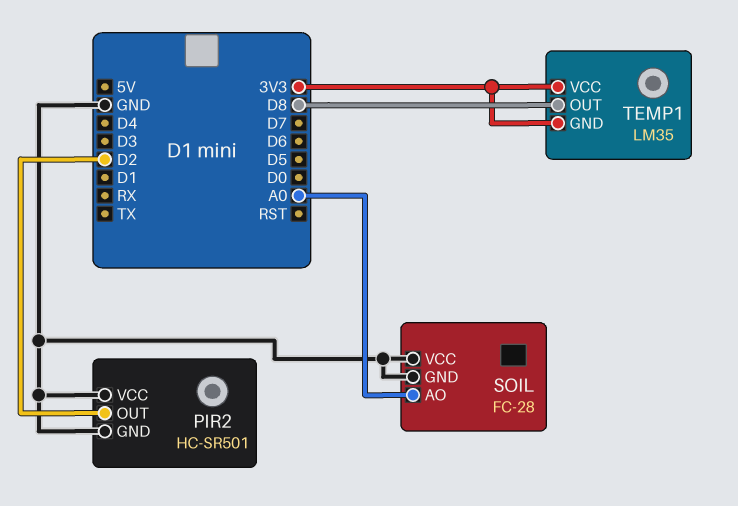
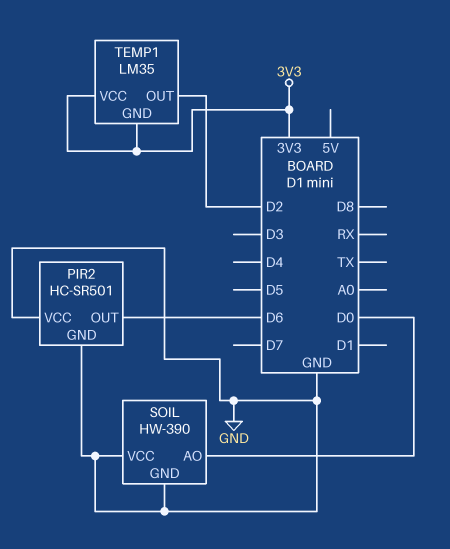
PIR2 pin OUT: D2 -> D6
SOIL: FC-28 -> HW-390
SOIL pin AO: A0 -> D0
TEMP1 pin OUT: D8 -> D2

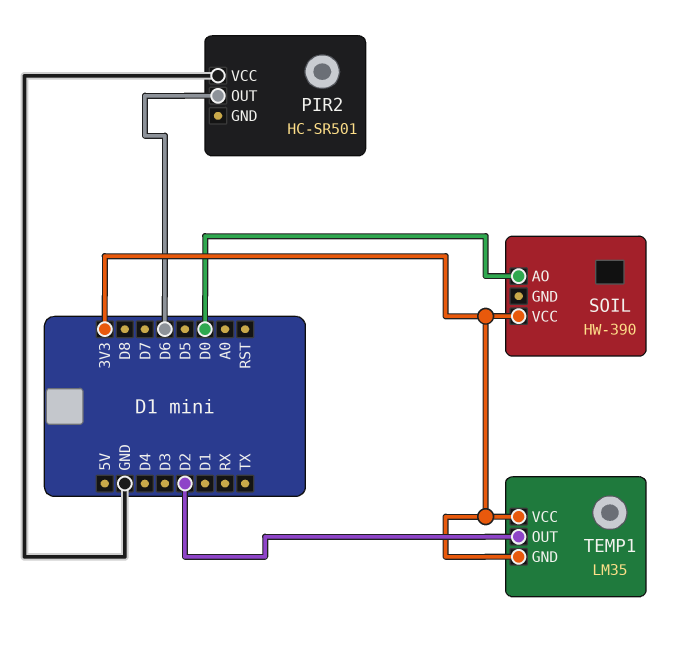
PIR2 pin GND: GND -> none
SOIL pin GND: GND -> none
SOIL pin VCC: GND -> 3V3

